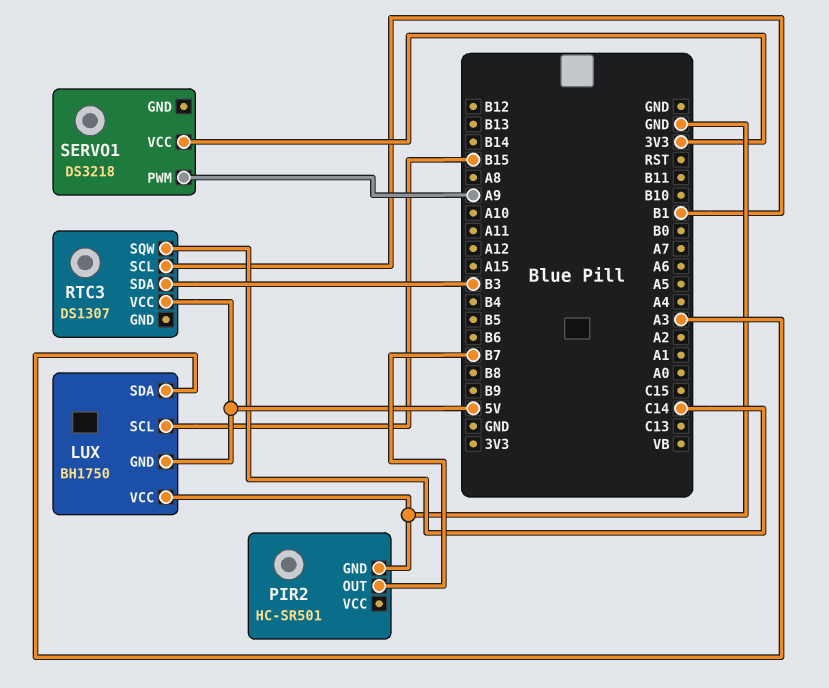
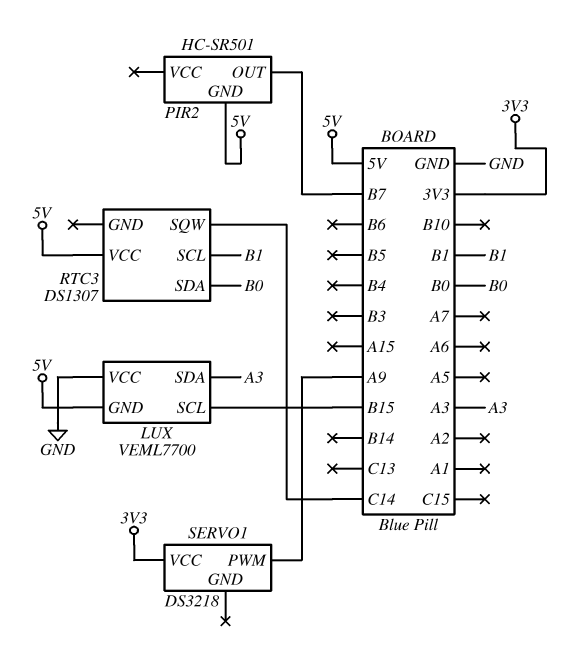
LUX: BH1750 -> VEML7700
PIR2 pin GND: GND -> 5V
RTC3 pin SDA: B3 -> B0

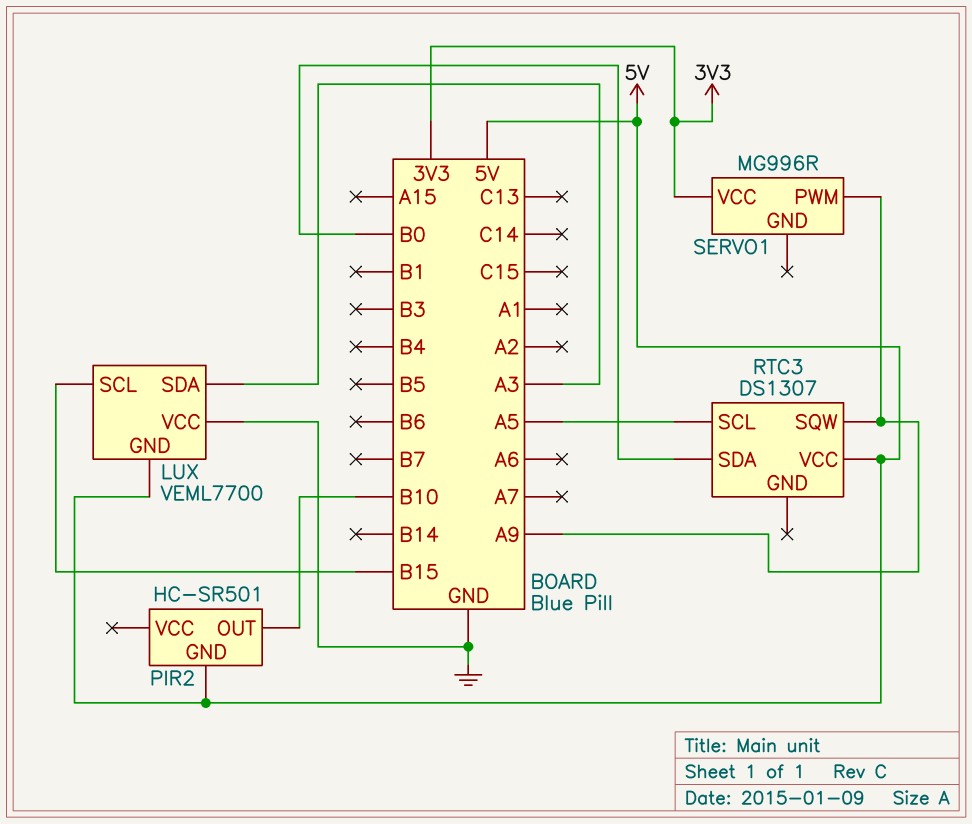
PIR2 pin OUT: B7 -> B10
RTC3 pin SCL: B1 -> A5
RTC3 pin SQW: C14 -> A9
SERVO1: DS3218 -> MG996R

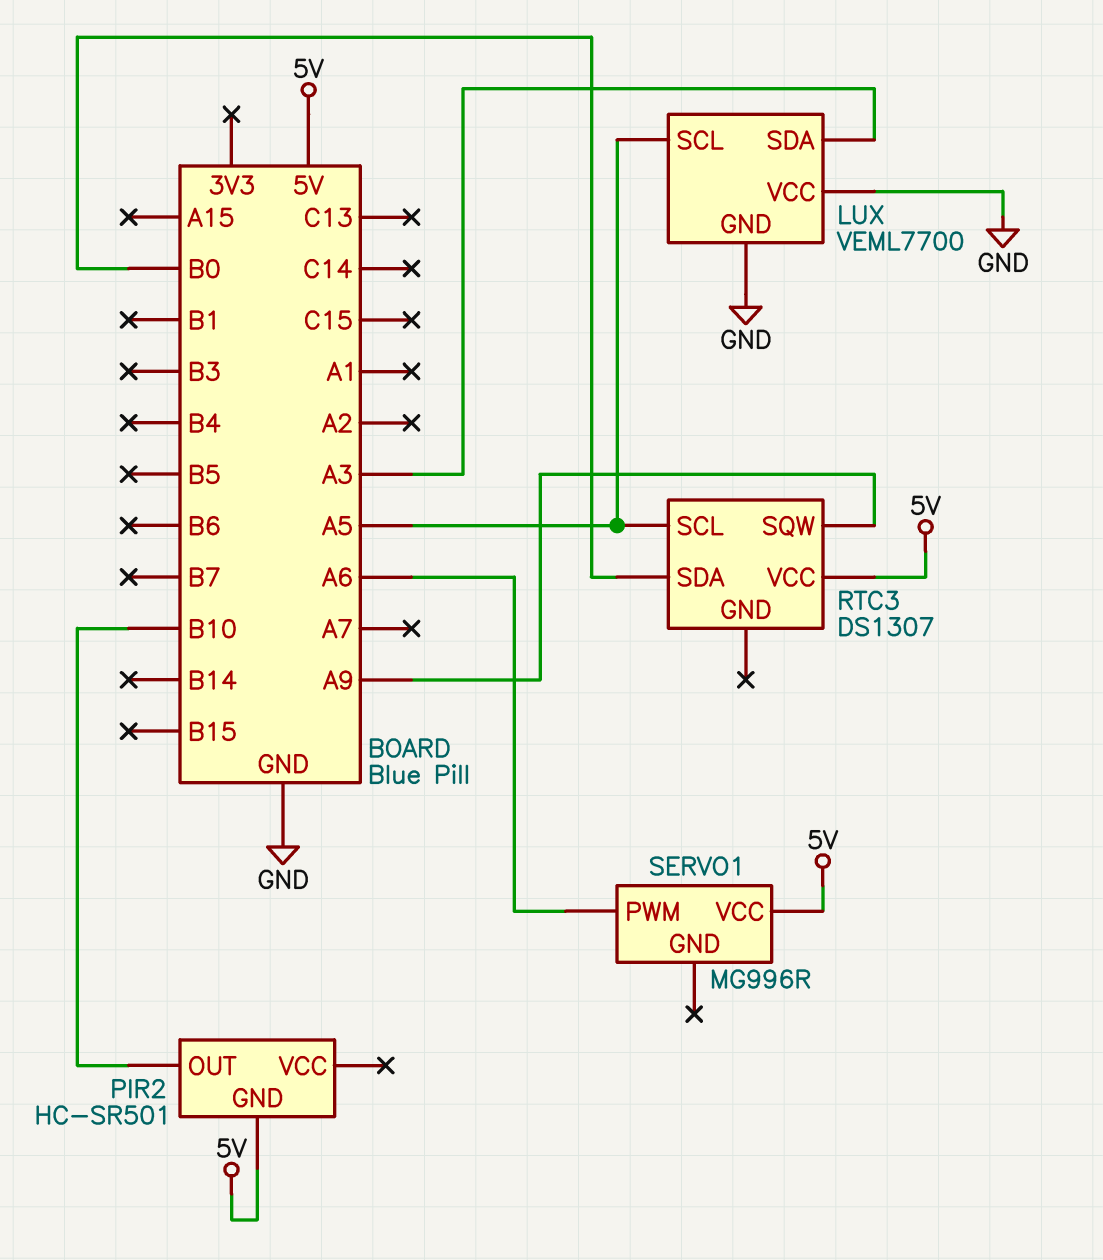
LUX pin GND: 5V -> GND
LUX pin SCL: B15 -> A5
SERVO1 pin PWM: A9 -> A6
SERVO1 pin VCC: 3V3 -> 5V

